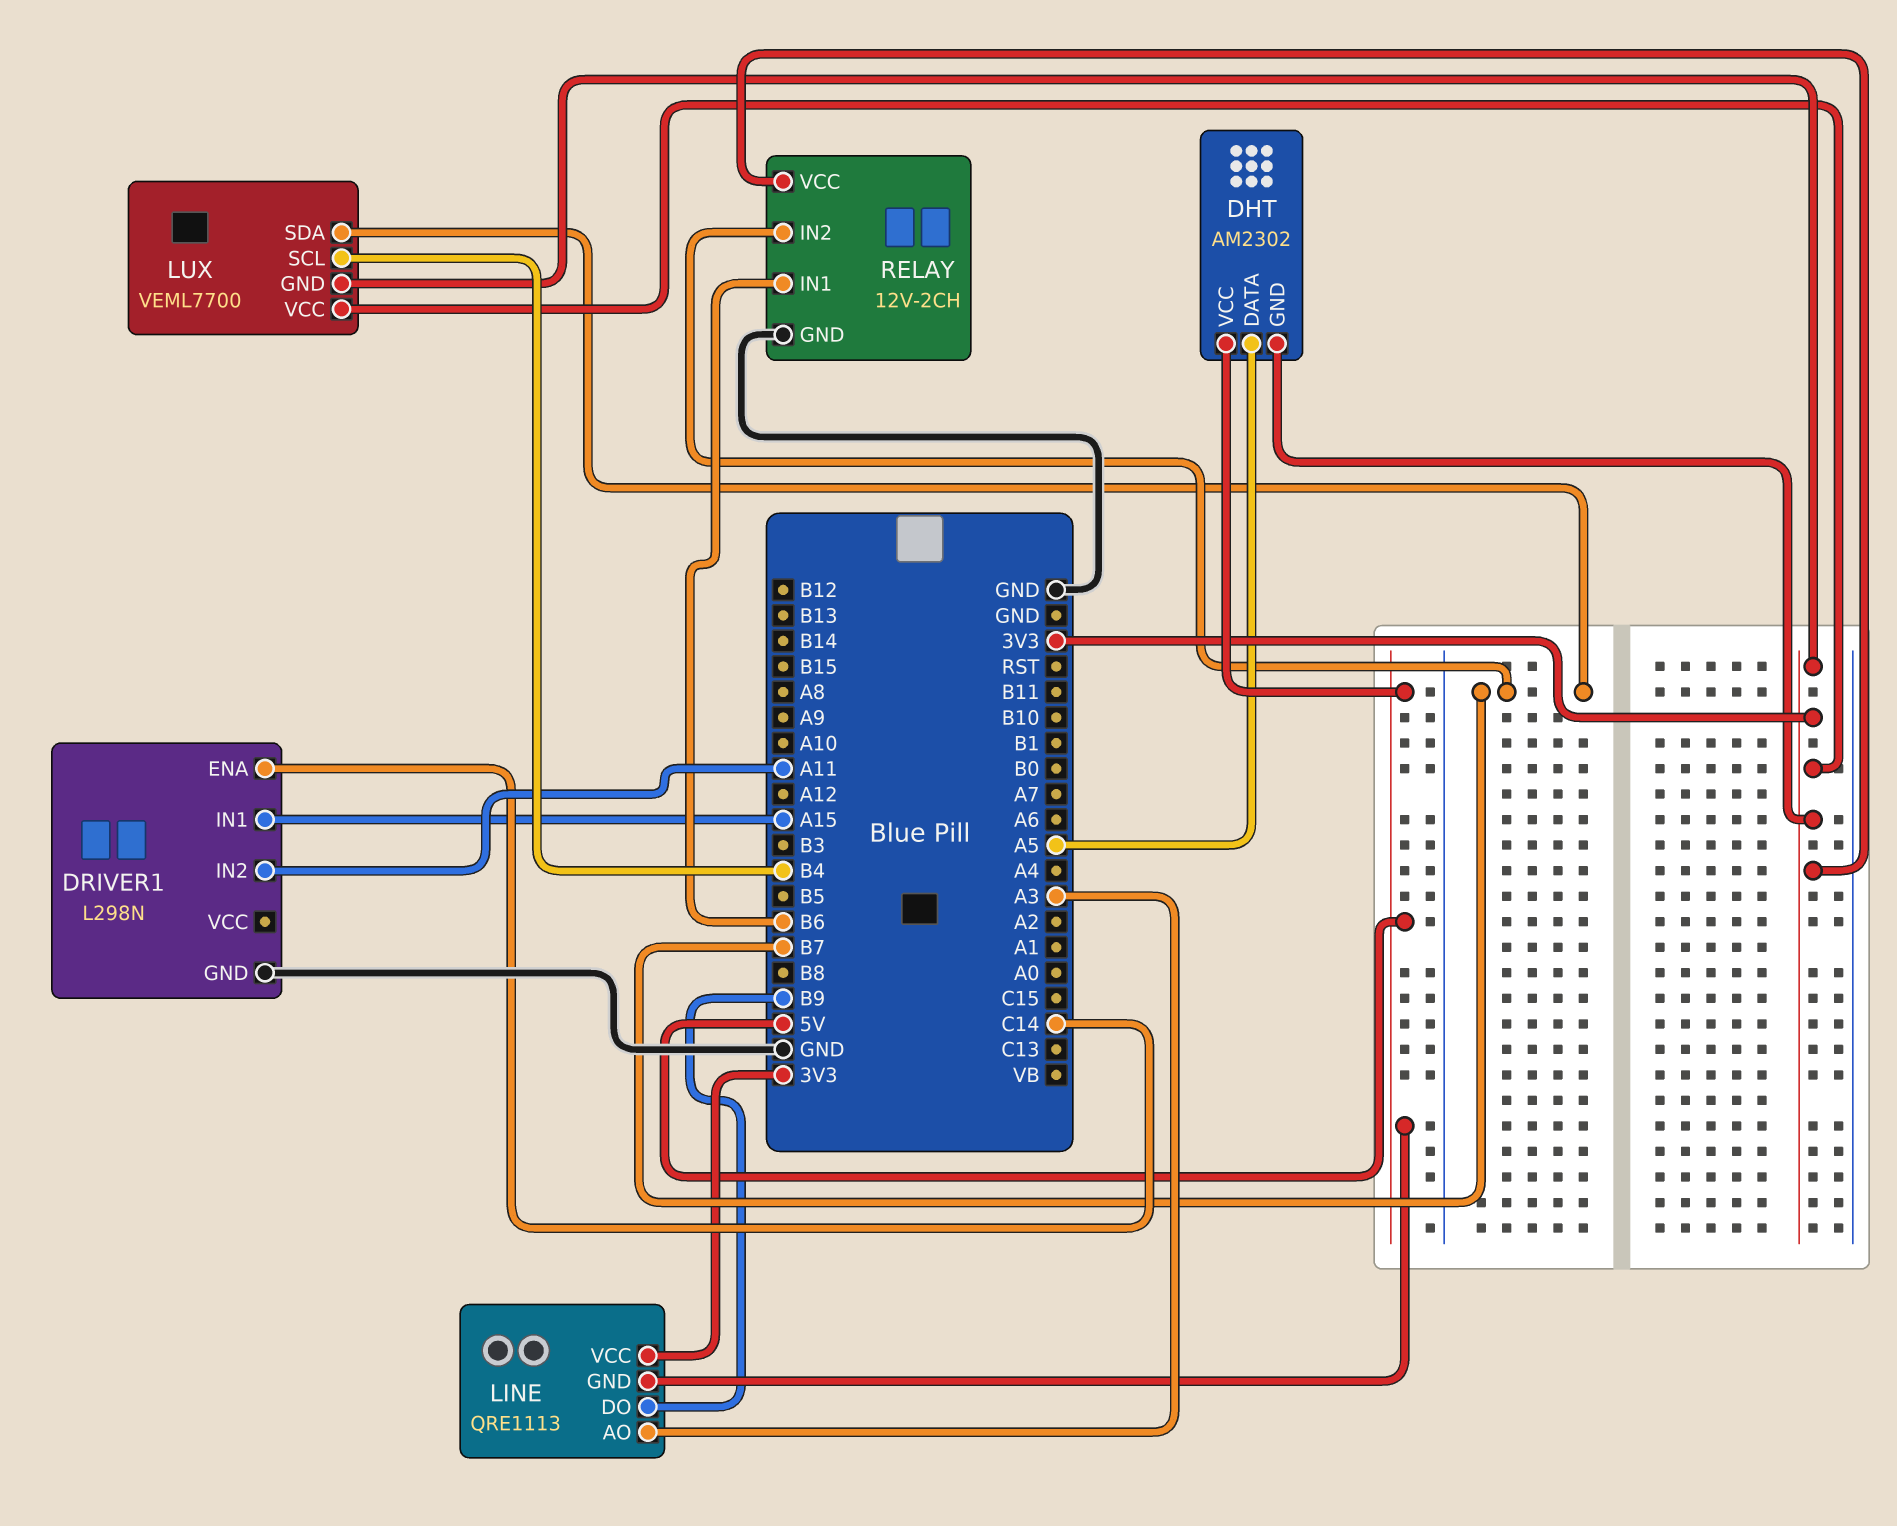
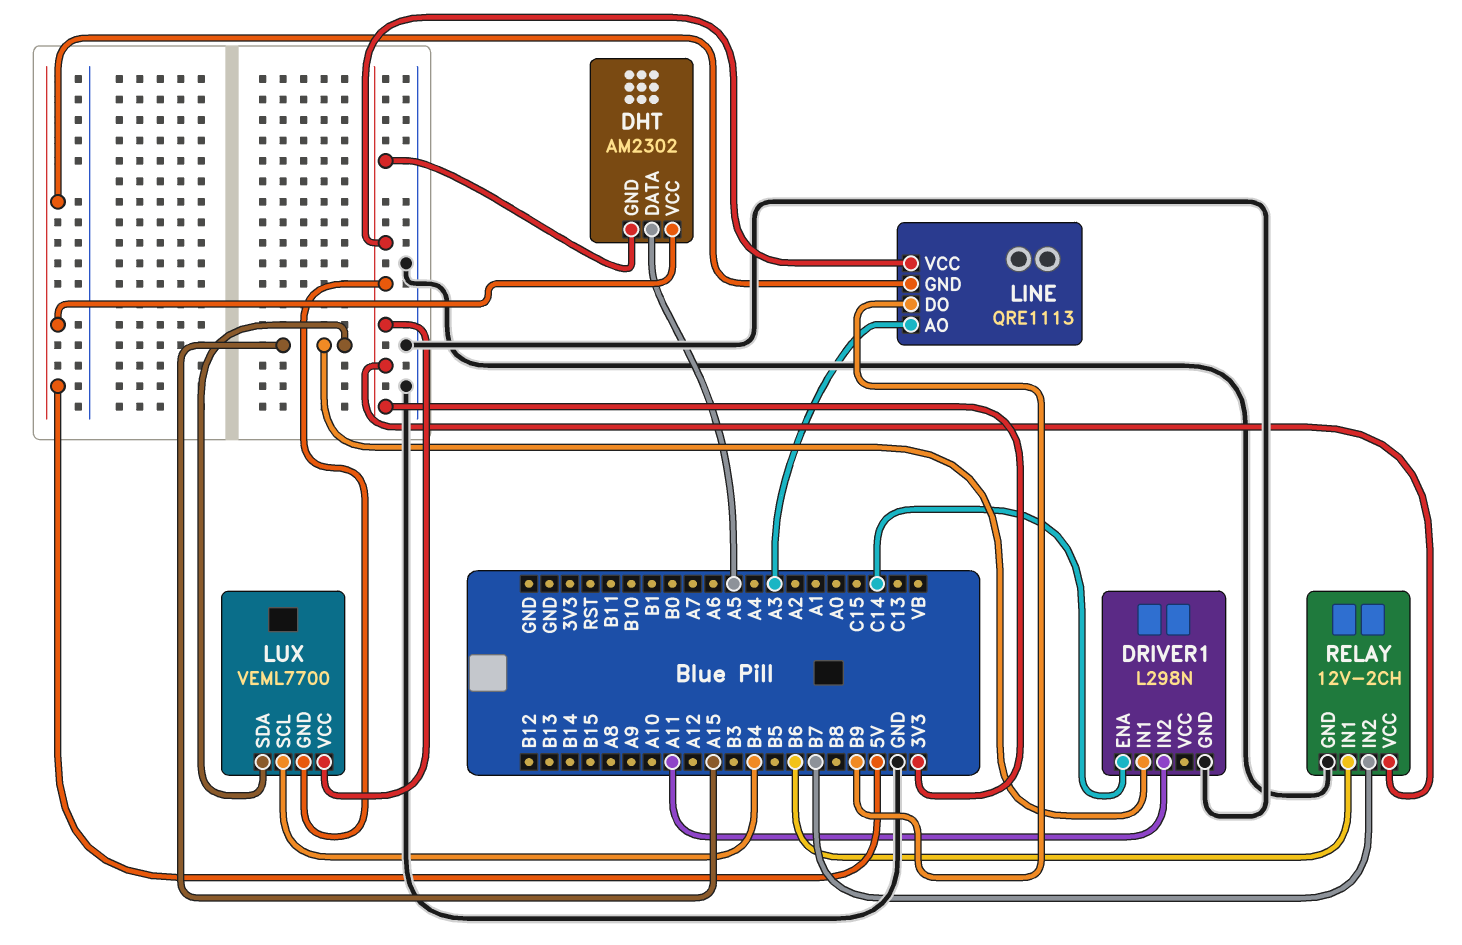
LUX pin SDA: B7 -> A15

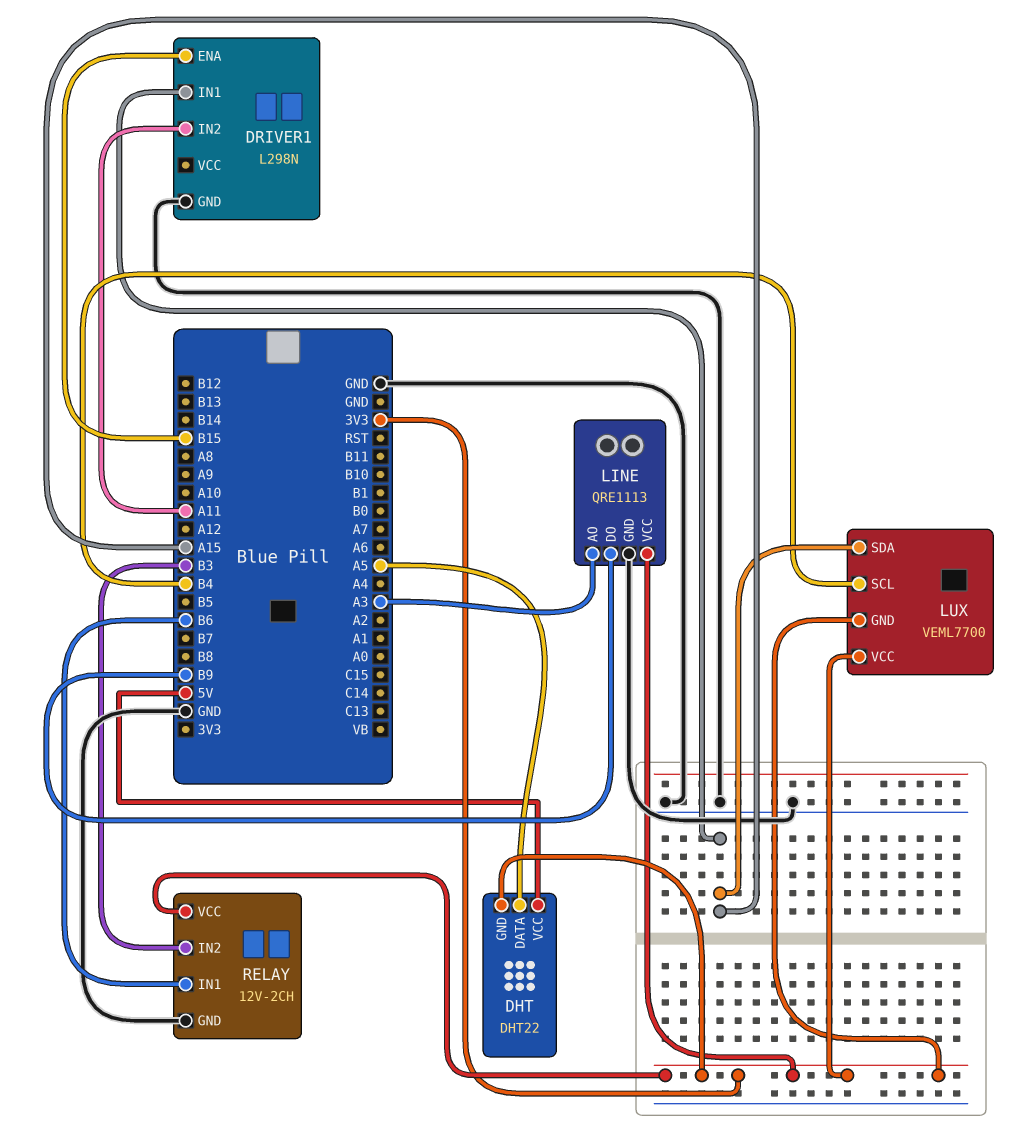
DHT: AM2302 -> DHT22
DRIVER1 pin ENA: C14 -> B15
LINE pin GND: 5V -> GND
RELAY pin IN2: B7 -> B3

